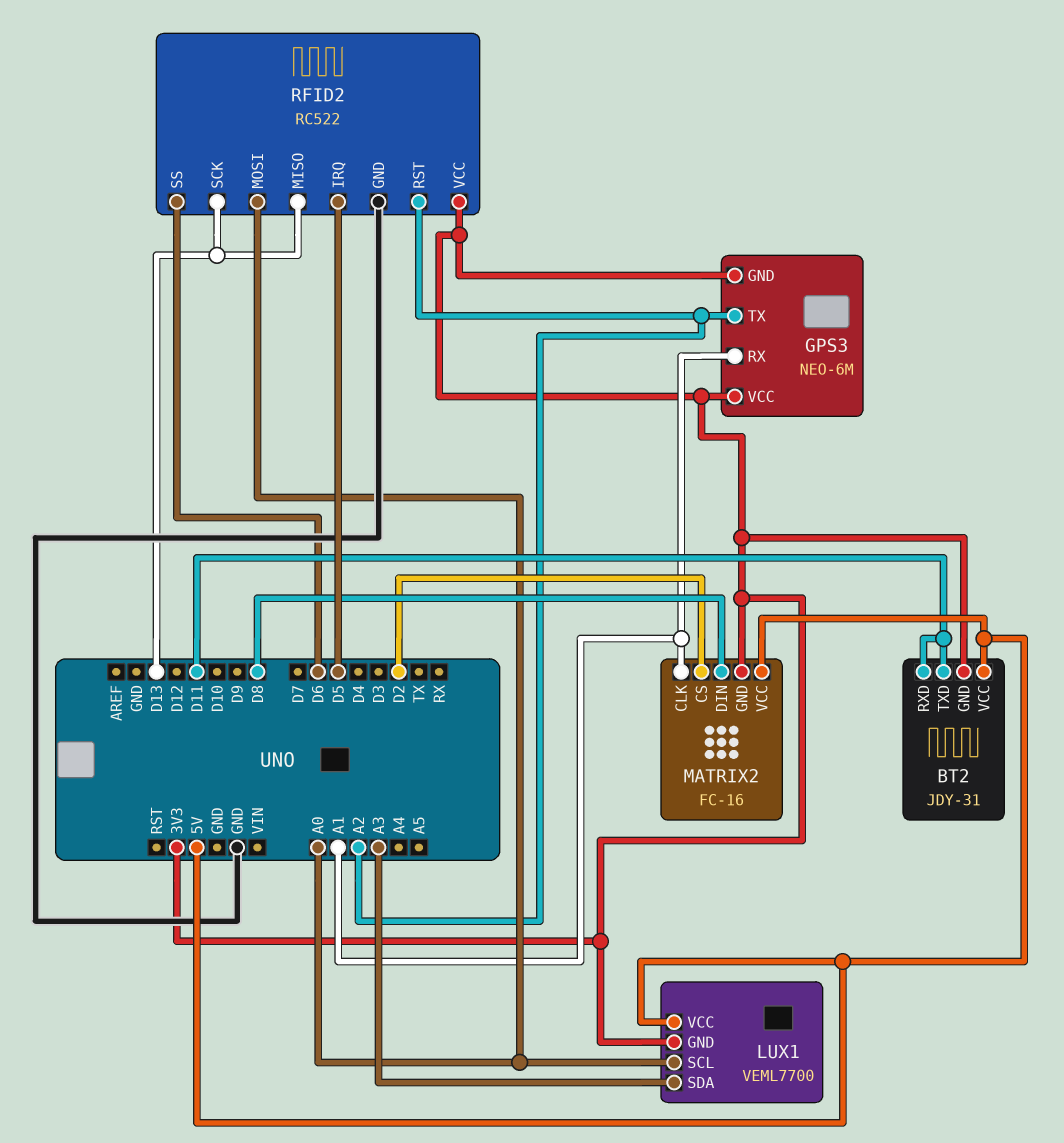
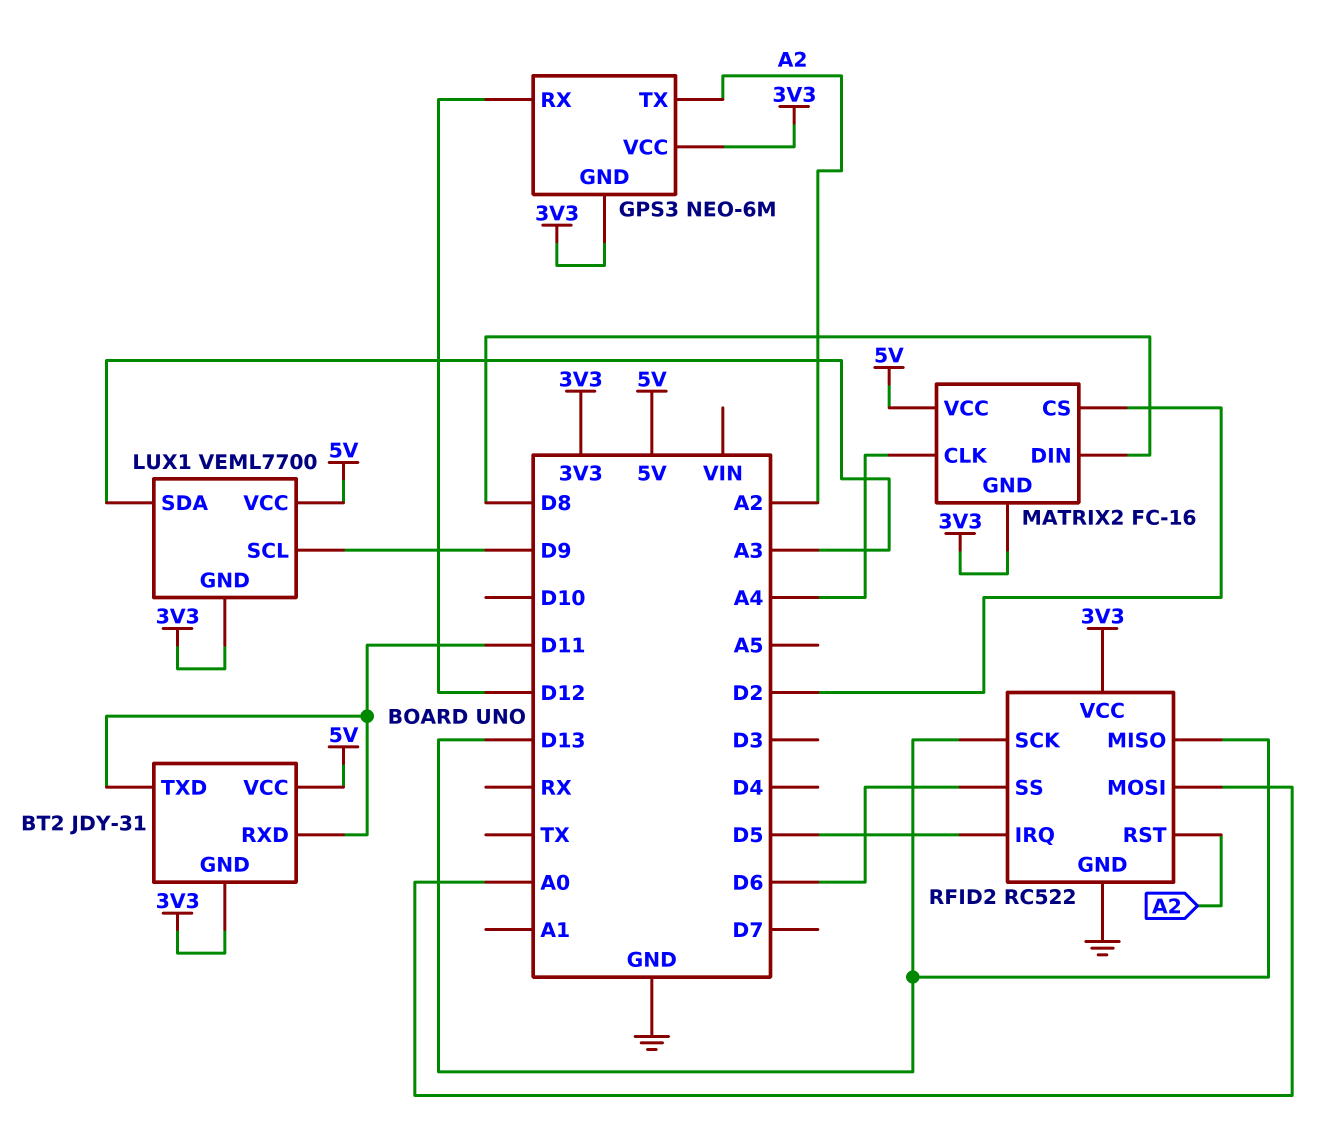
GPS3 pin RX: A1 -> D12
LUX1 pin SCL: A0 -> D9
MATRIX2 pin CLK: A1 -> A4

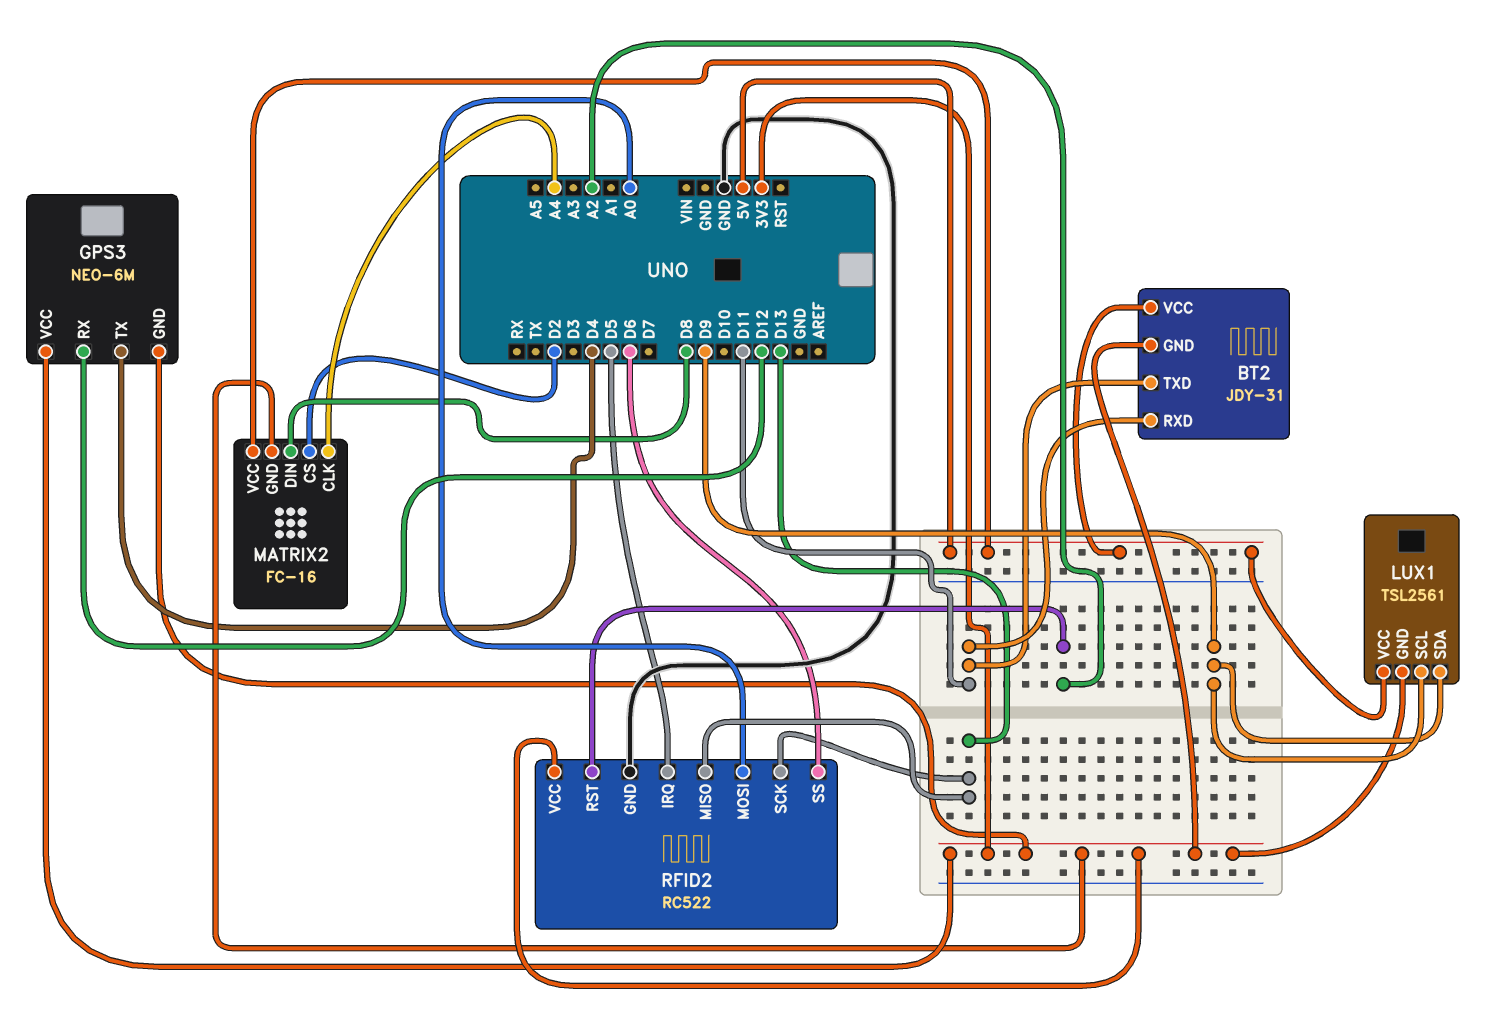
GPS3 pin TX: A2 -> D4
LUX1: VEML7700 -> TSL2561
LUX1 pin SDA: A3 -> D9

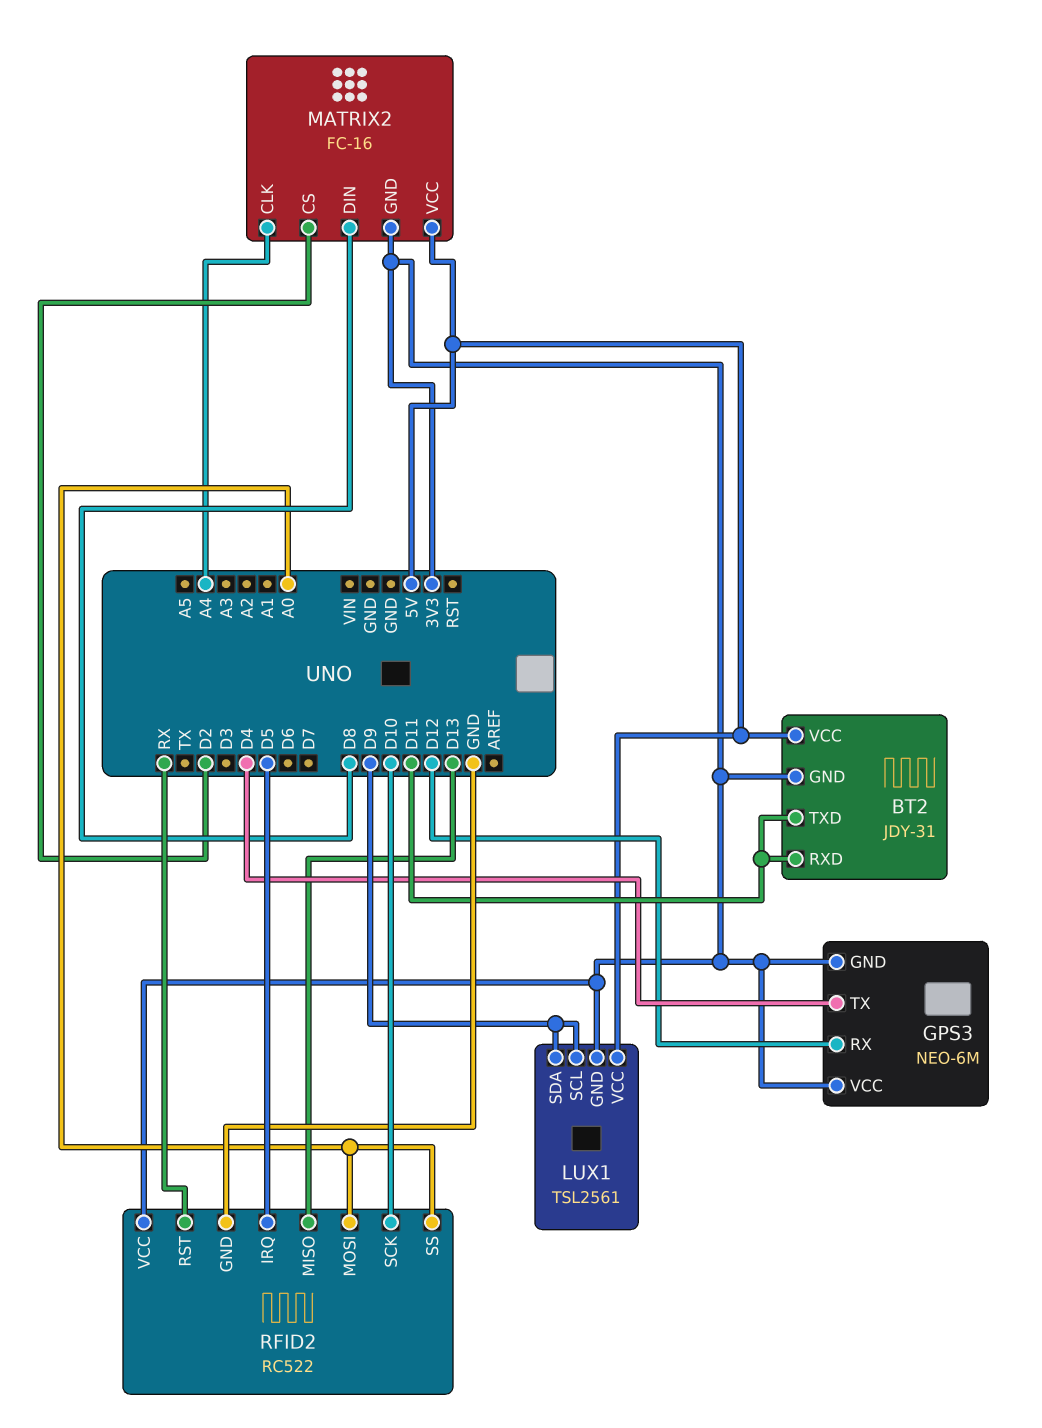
RFID2 pin RST: A2 -> RX
RFID2 pin SCK: D13 -> D10
RFID2 pin SS: D6 -> A0

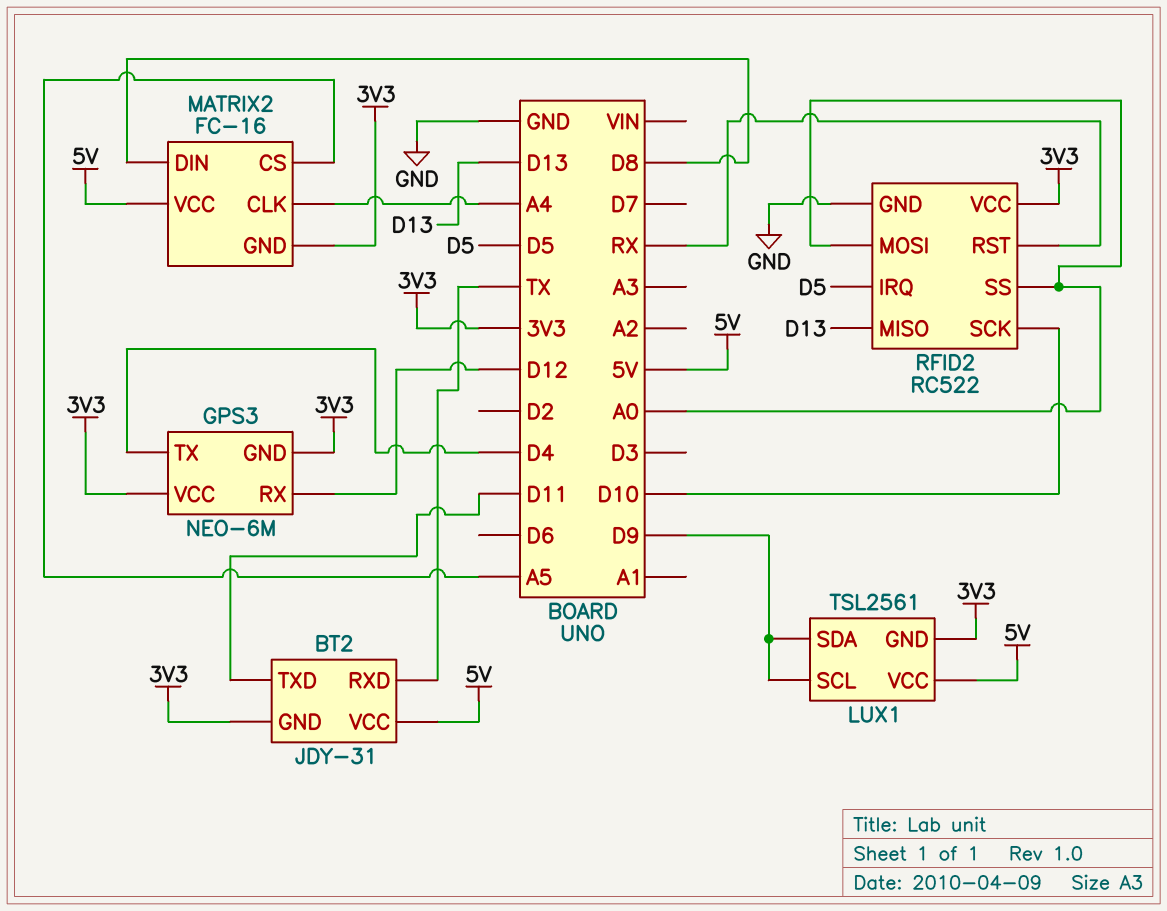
BT2 pin RXD: D11 -> TX
MATRIX2 pin CS: D2 -> A5

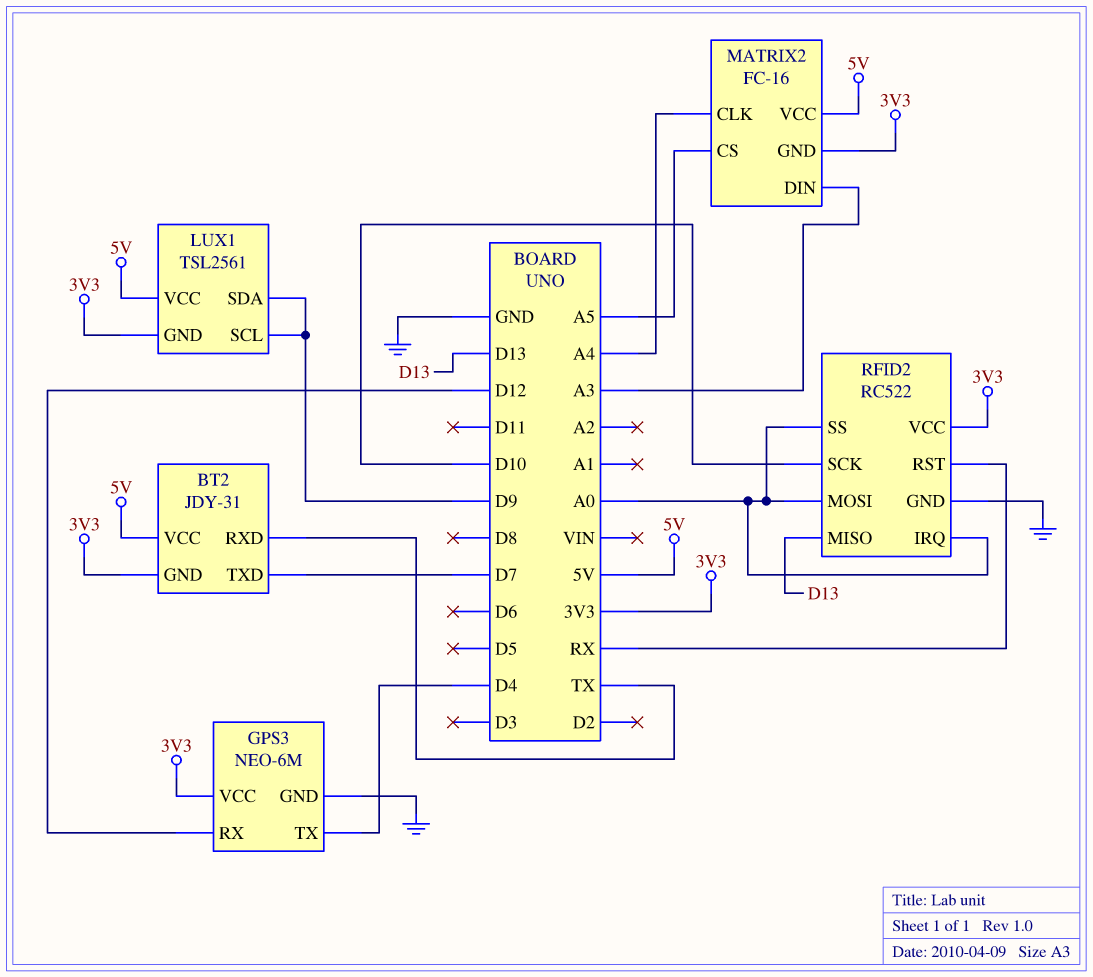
BT2 pin TXD: D11 -> D7
GPS3 pin GND: 3V3 -> GND
MATRIX2 pin DIN: D8 -> A3
RFID2 pin IRQ: D5 -> A0

